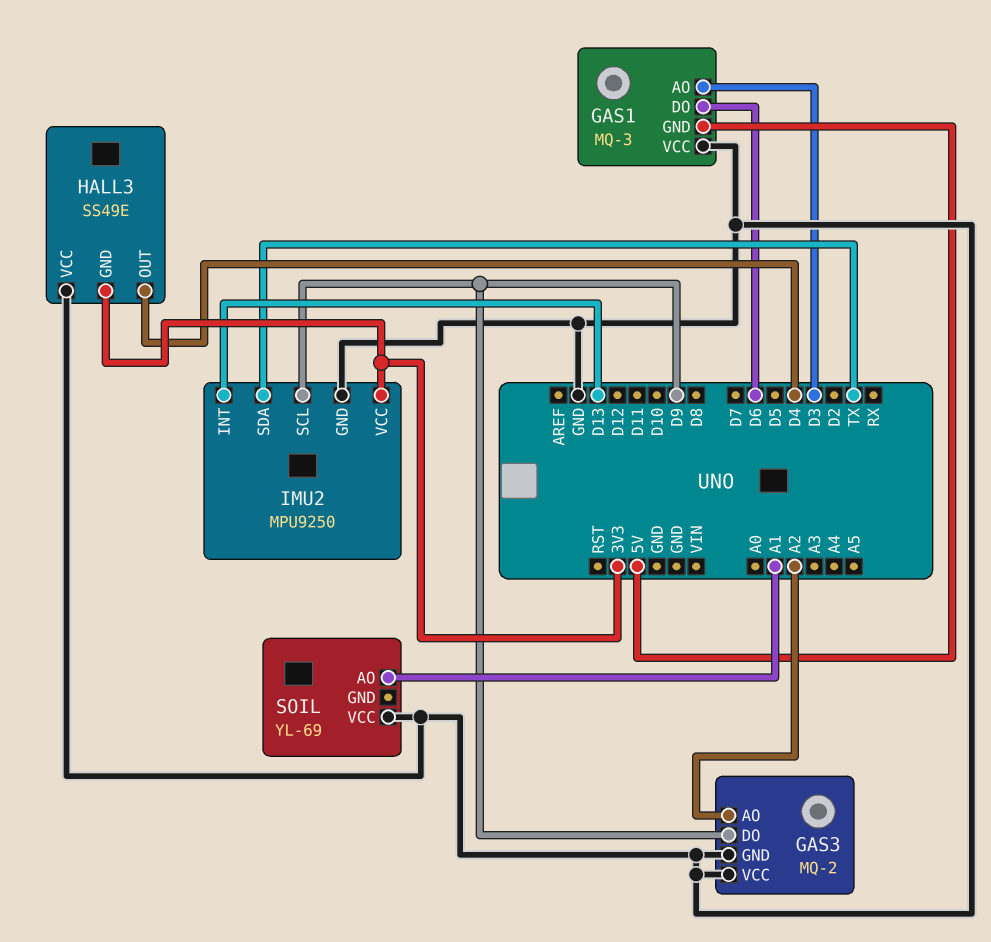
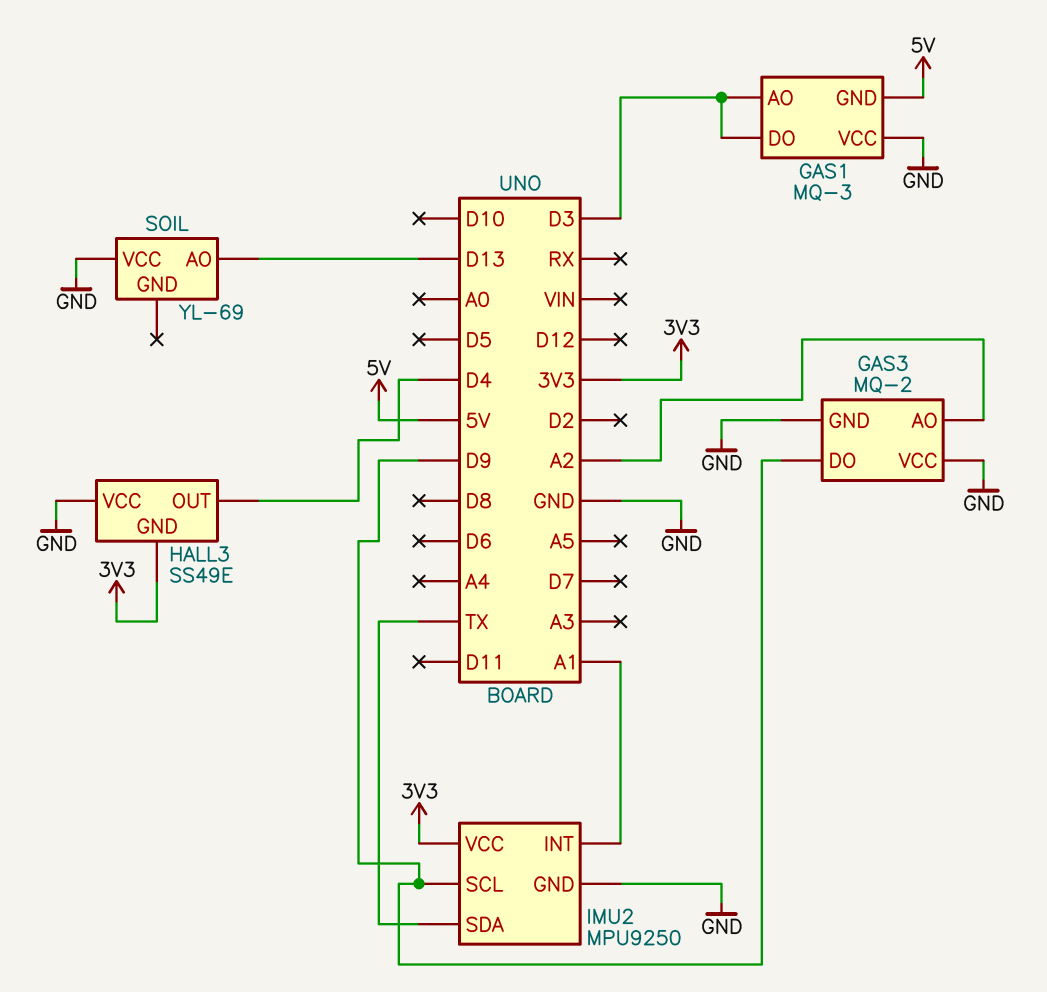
GAS1 pin DO: D6 -> D3
IMU2 pin INT: D13 -> A1
SOIL pin AO: A1 -> D13

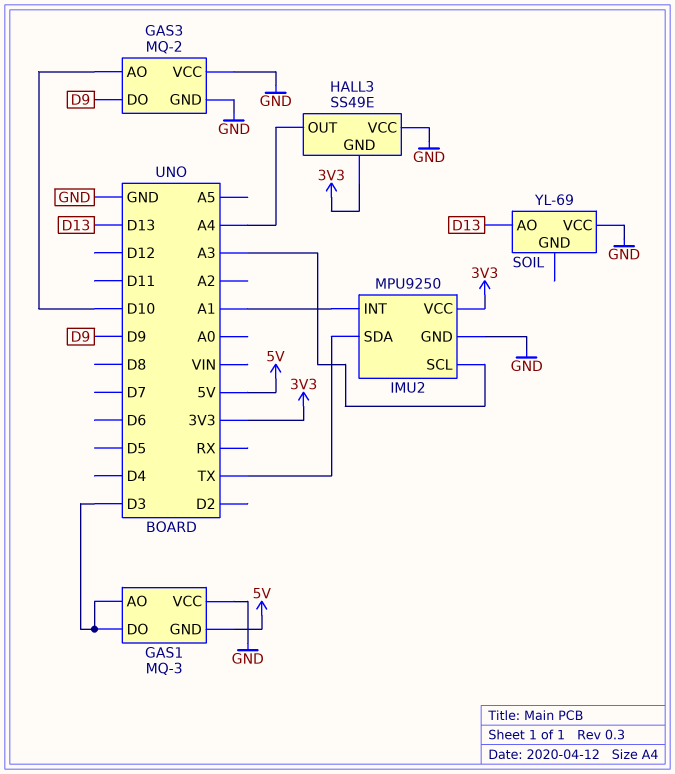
GAS3 pin AO: A2 -> D10
HALL3 pin OUT: D4 -> A4
IMU2 pin SCL: D9 -> A3

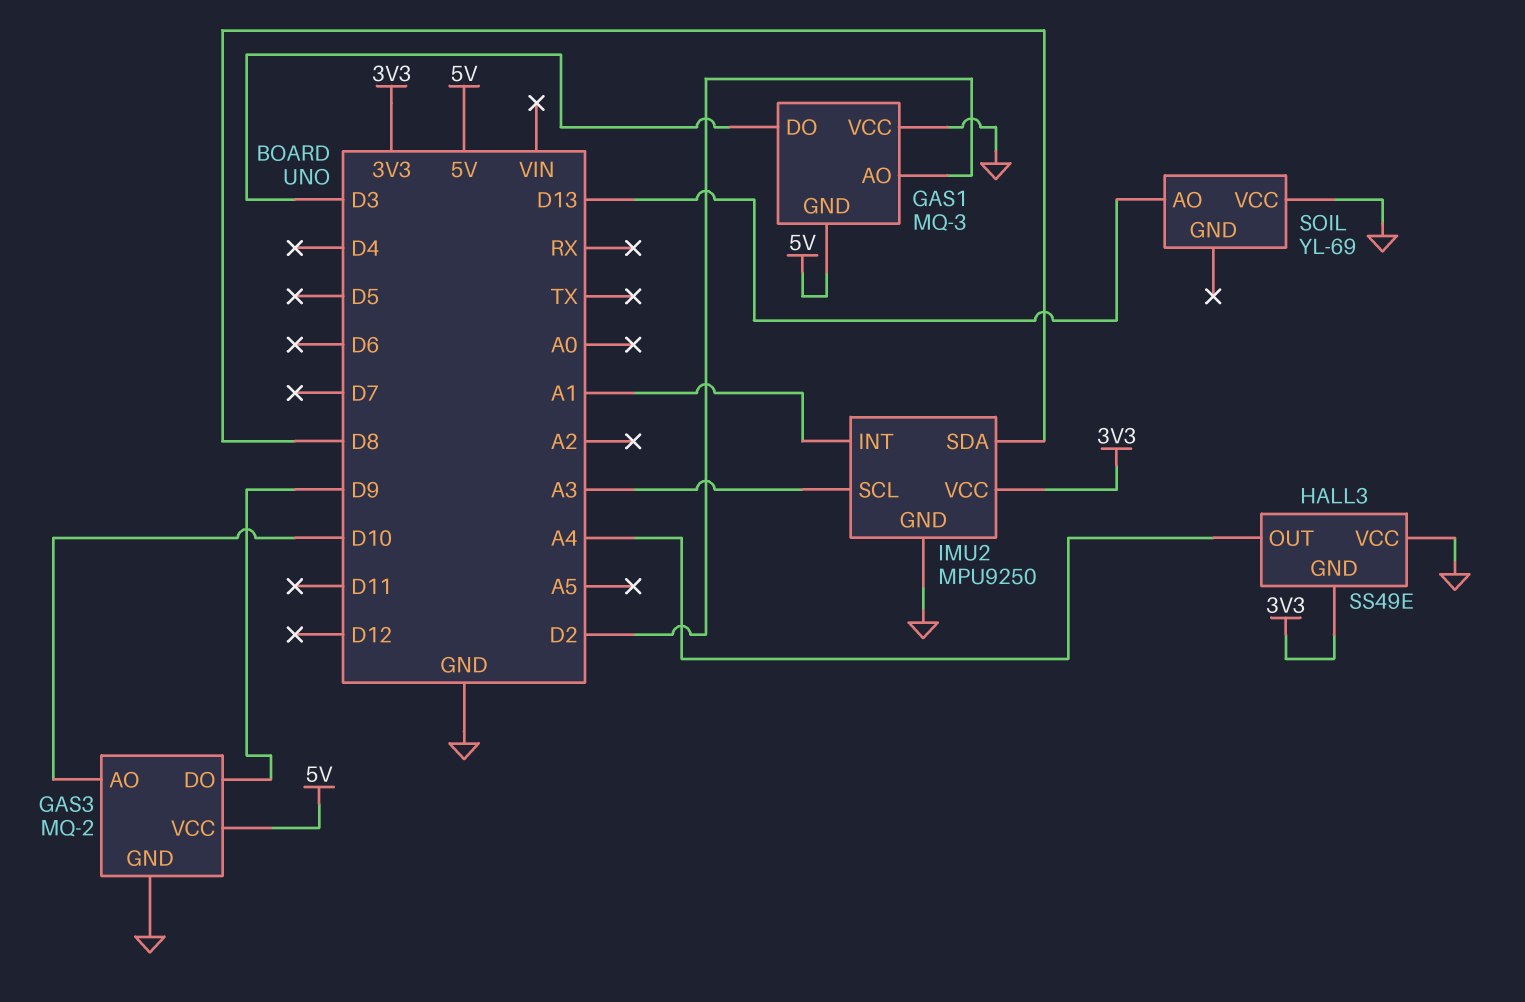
GAS1 pin AO: D3 -> D2
GAS3 pin VCC: GND -> 5V
IMU2 pin SDA: TX -> D8

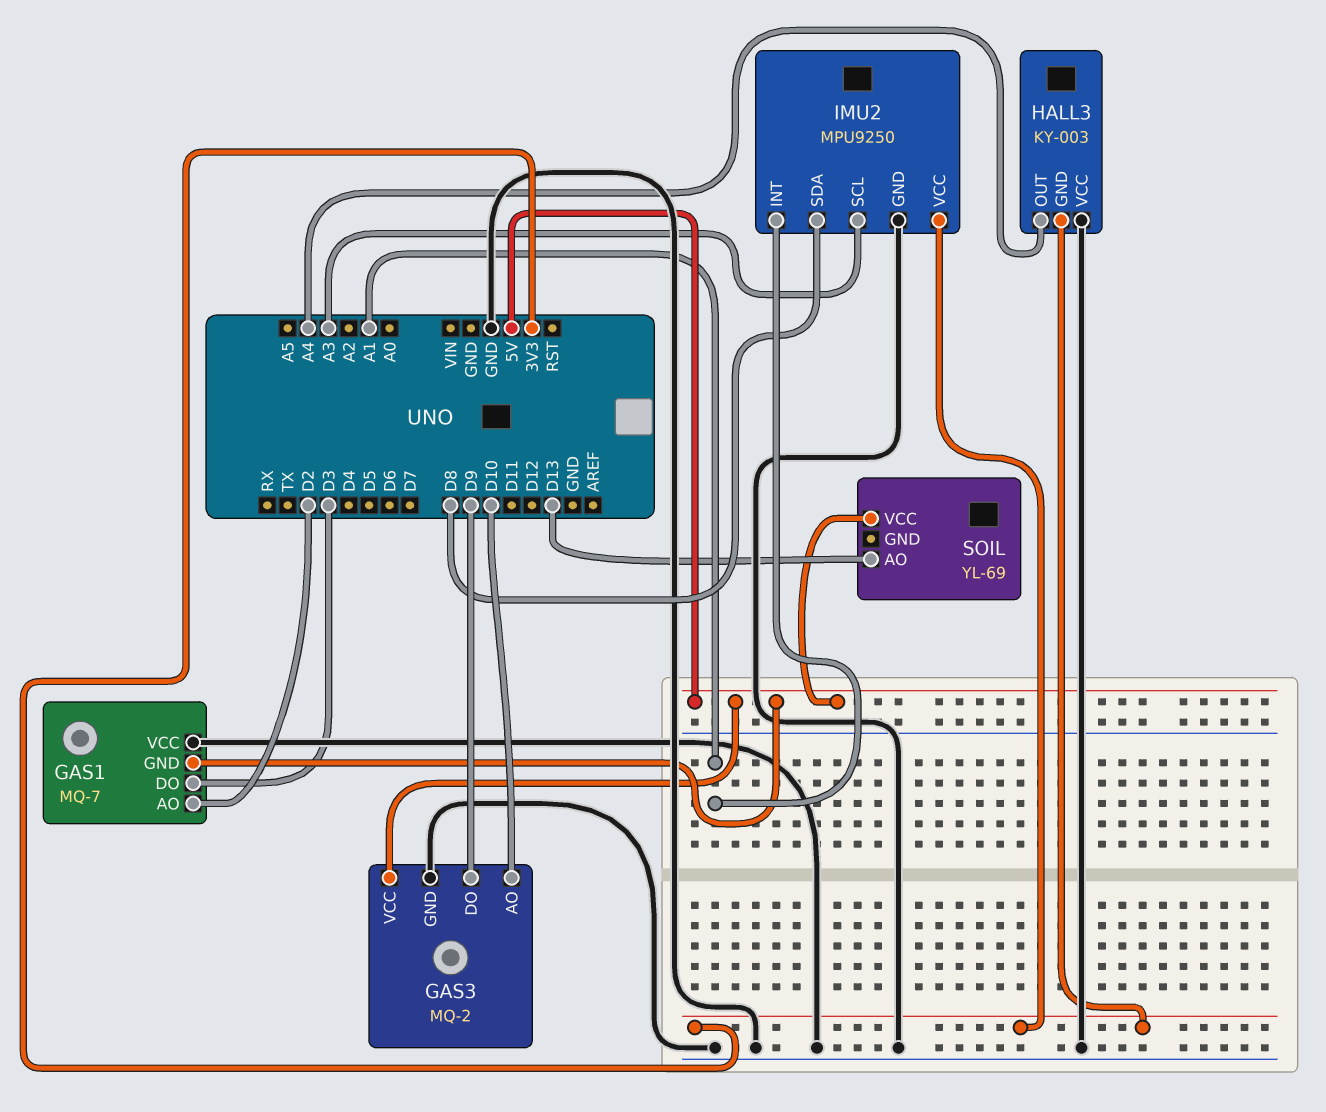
GAS1: MQ-3 -> MQ-7
HALL3: SS49E -> KY-003
SOIL pin VCC: GND -> 5V

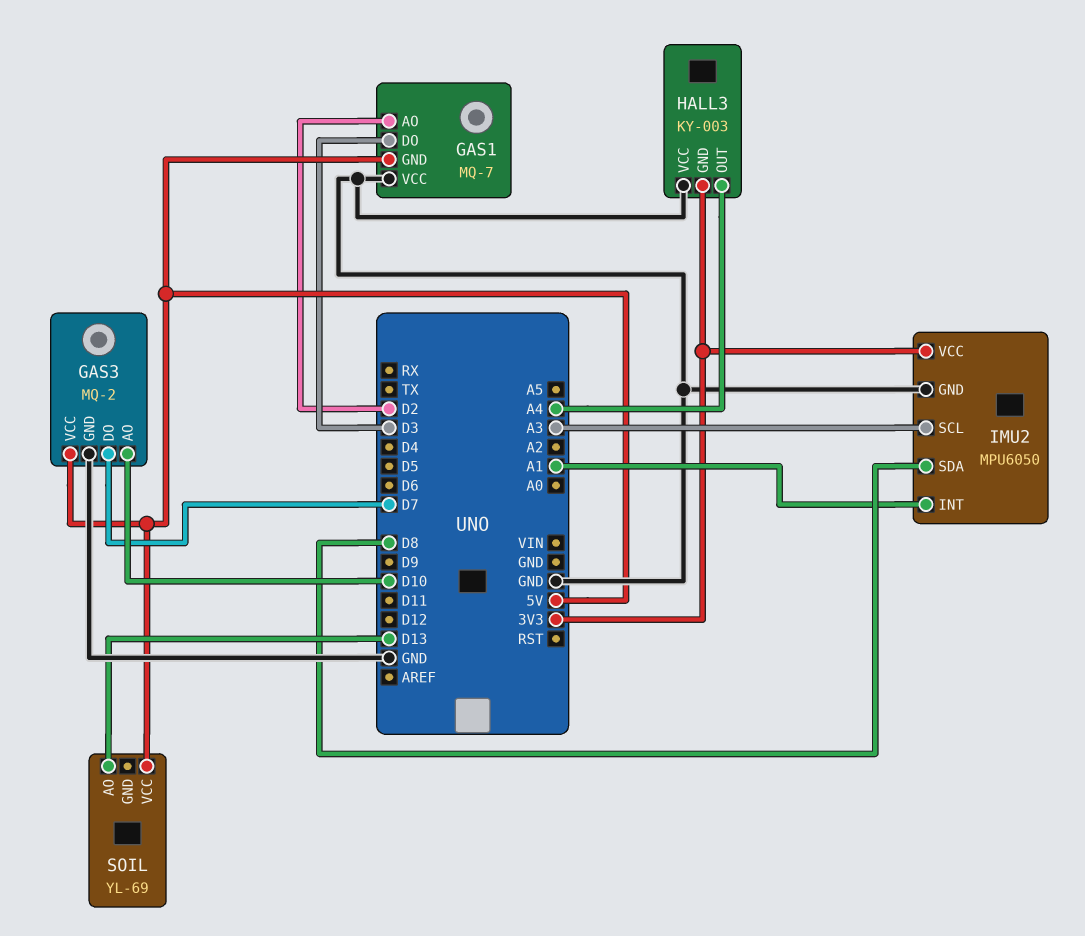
GAS3 pin DO: D9 -> D7
IMU2: MPU9250 -> MPU6050

